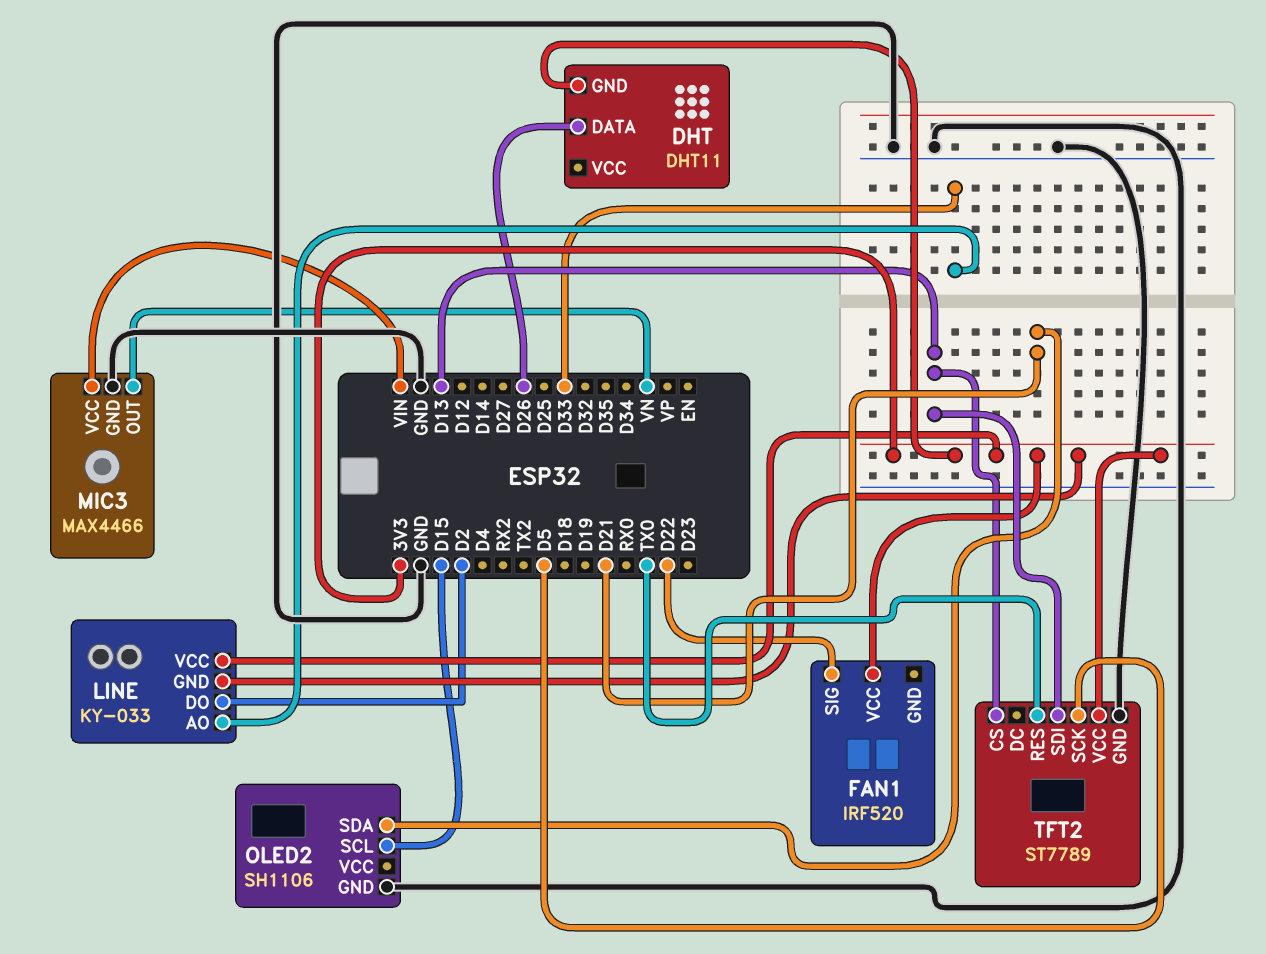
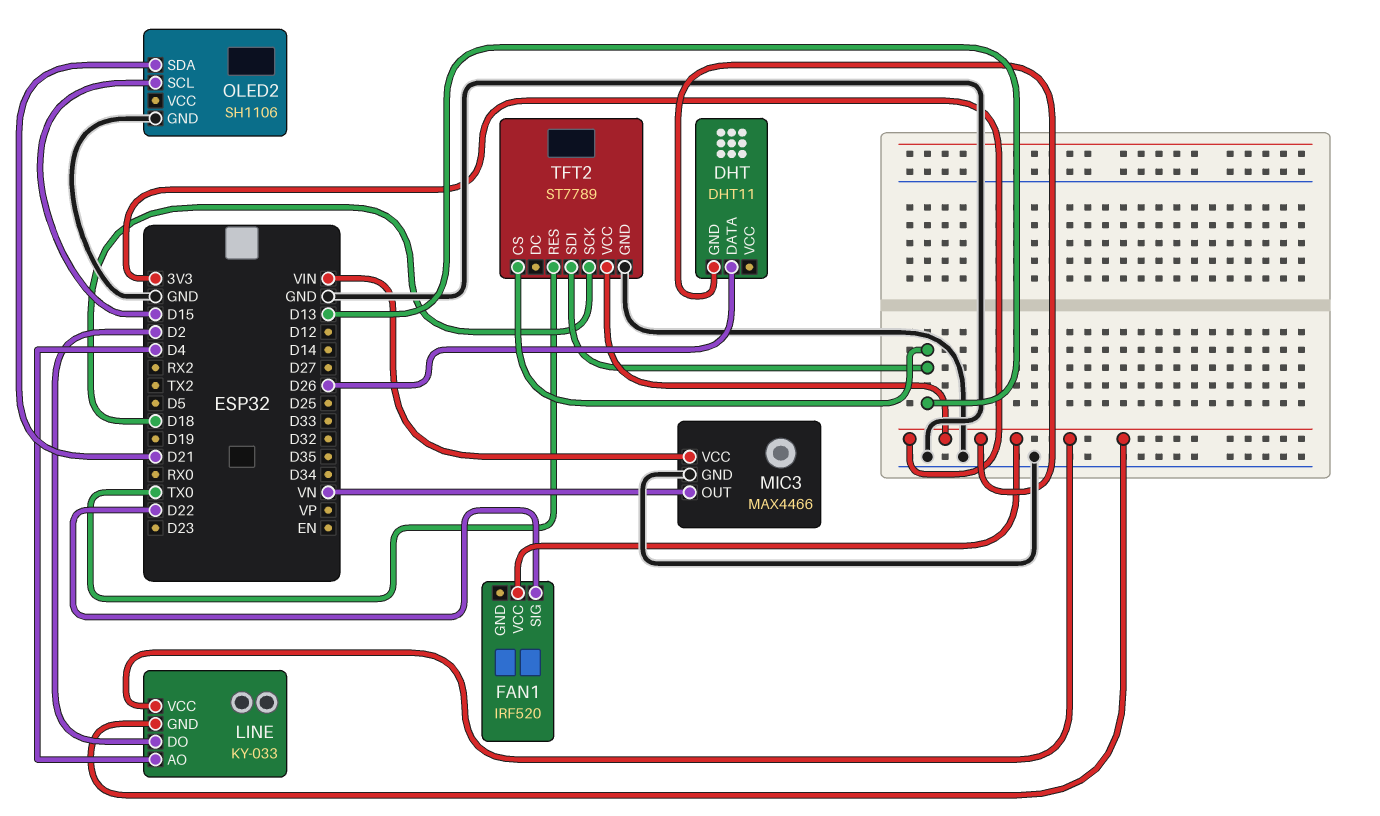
LINE pin AO: D33 -> D4
TFT2 pin SCK: D5 -> D18

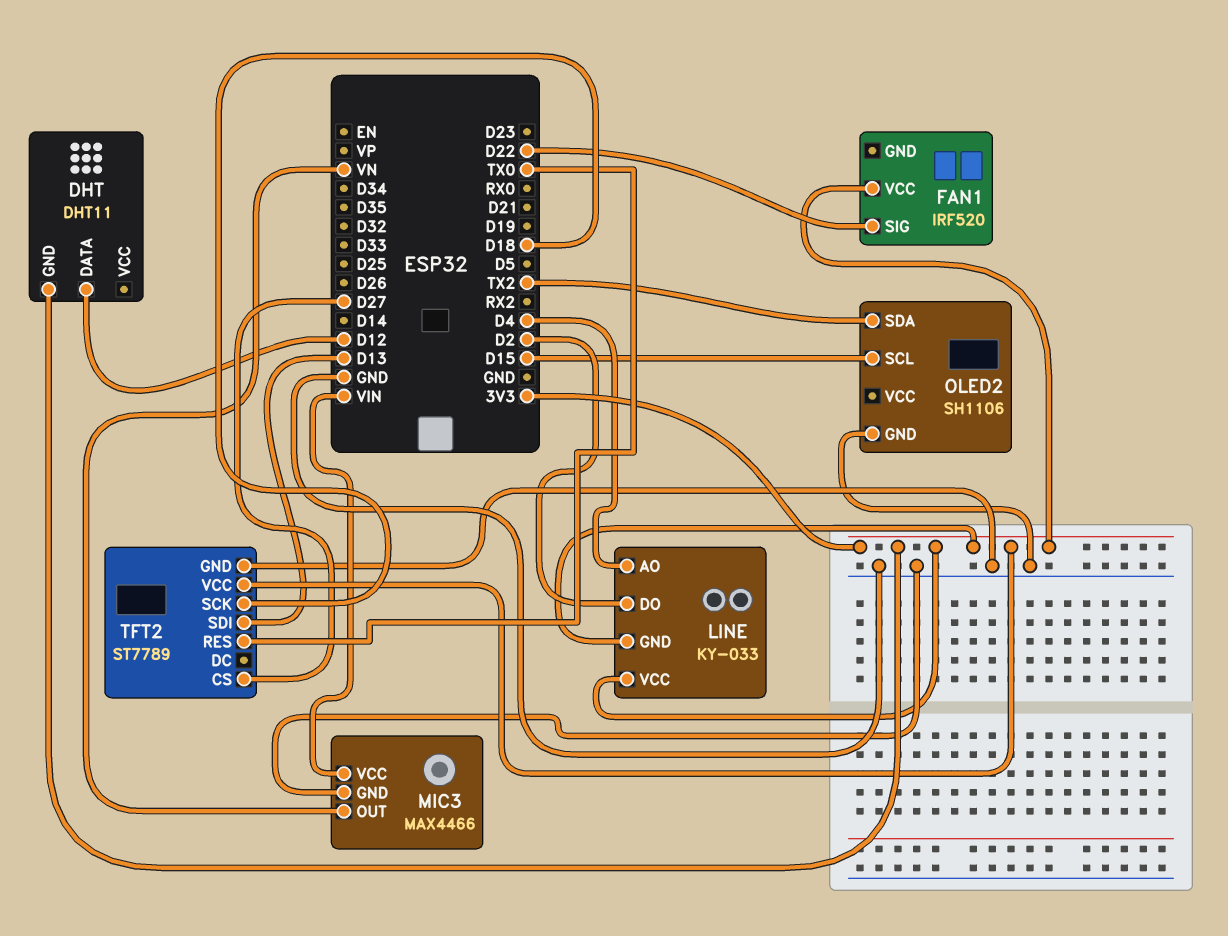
DHT pin DATA: D26 -> D12
OLED2 pin SDA: D21 -> TX2
TFT2 pin CS: D13 -> D27

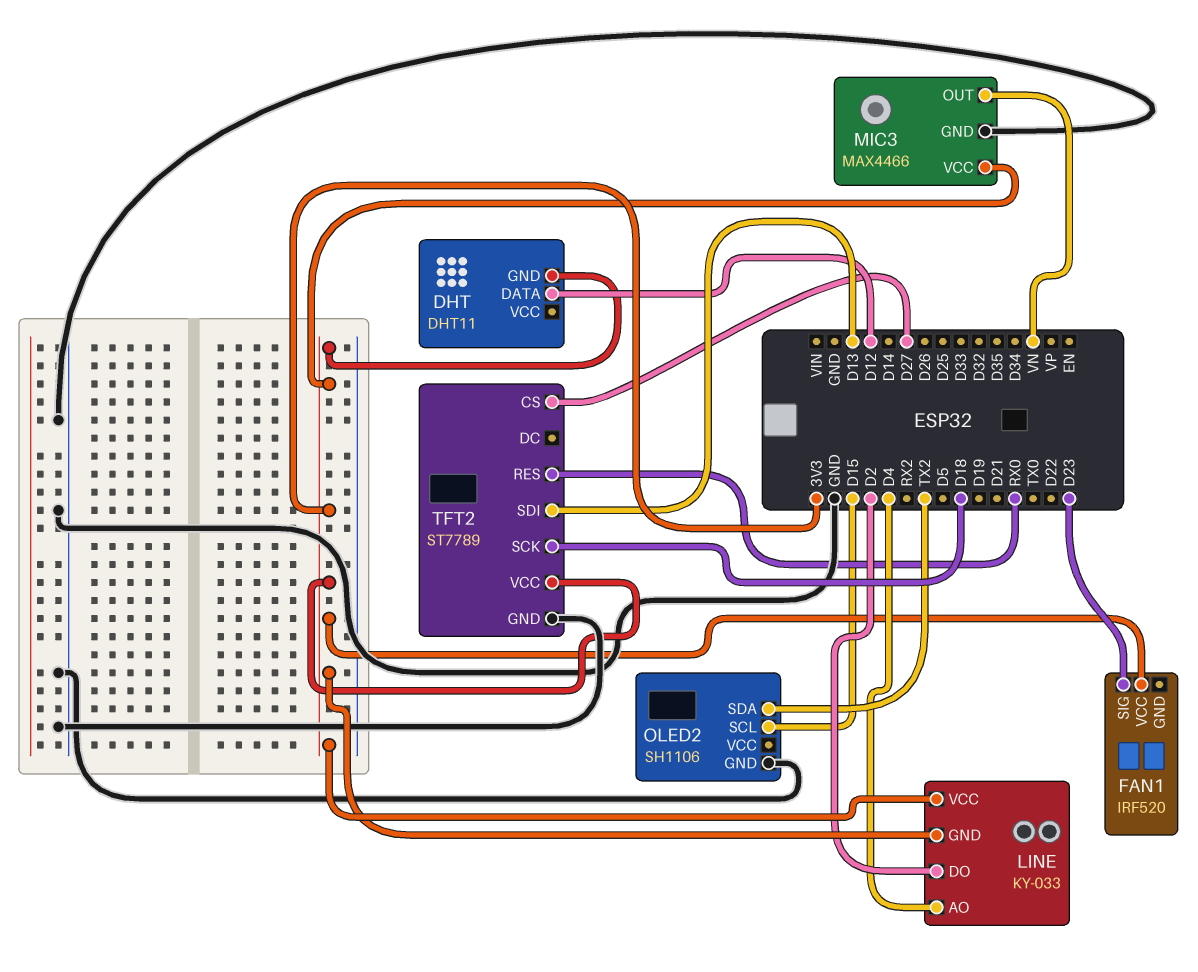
FAN1 pin SIG: D22 -> D23
MIC3 pin VCC: VIN -> 3V3
TFT2 pin RES: TX0 -> RX0

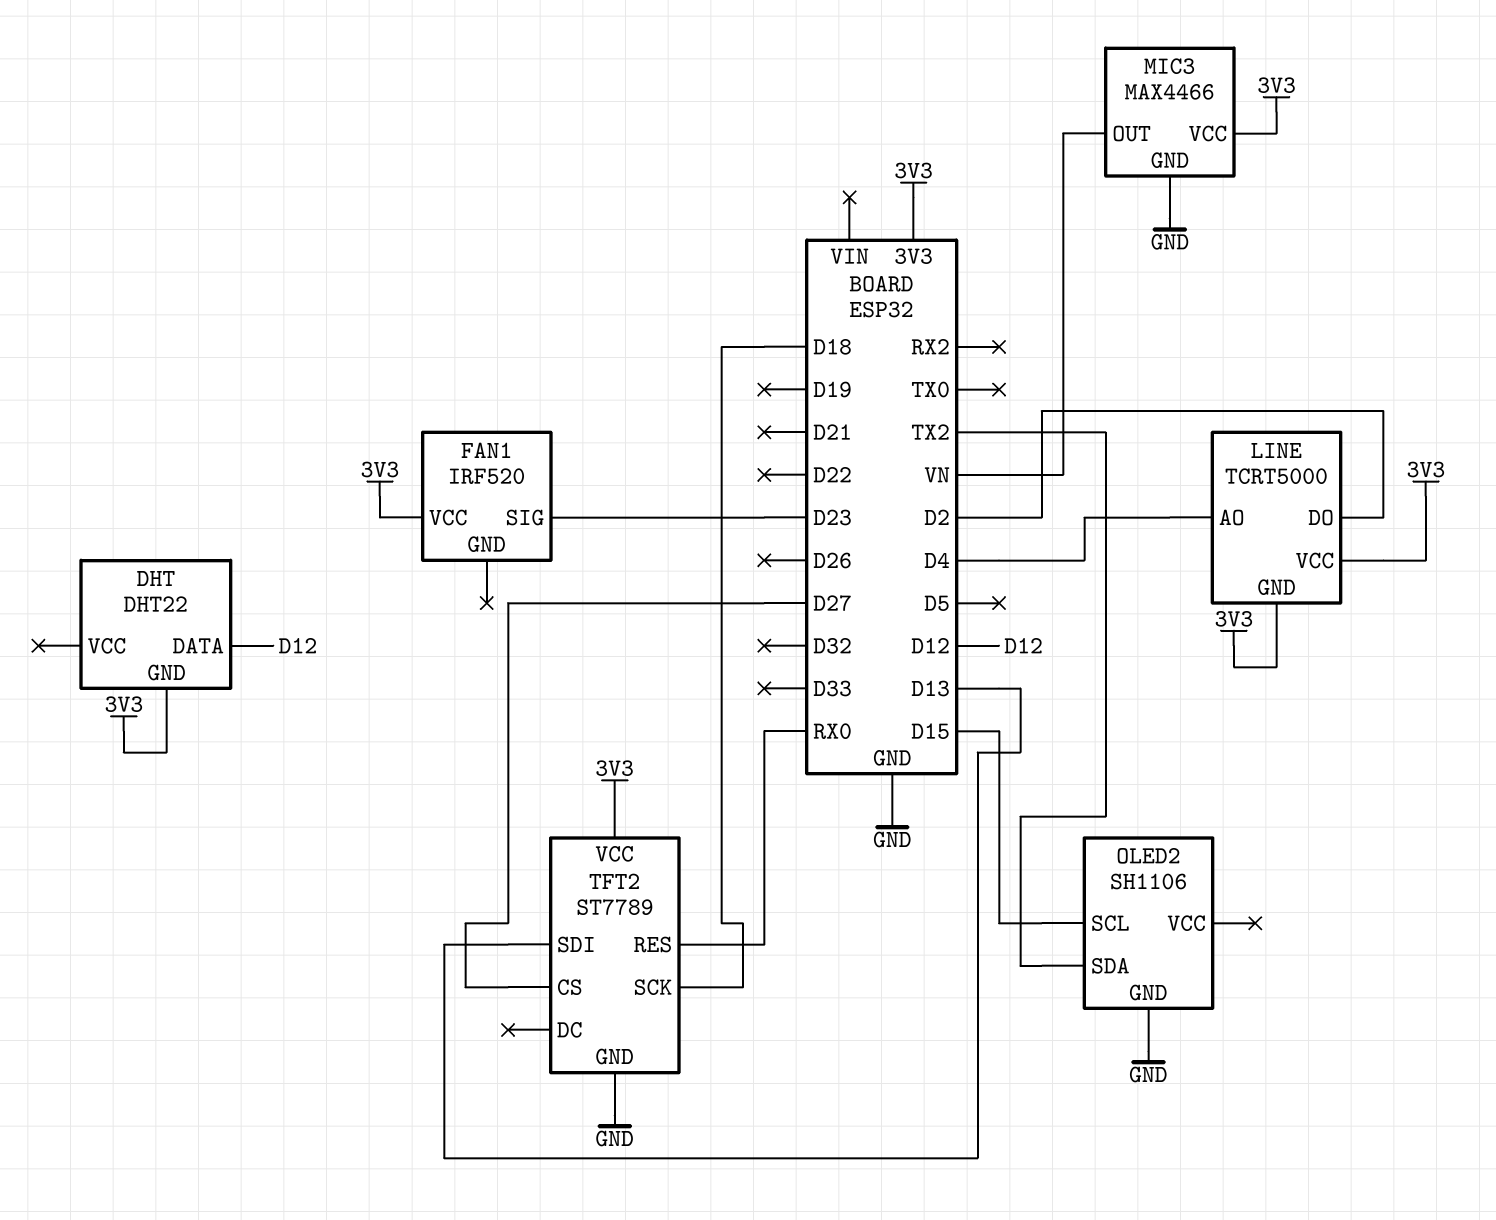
DHT: DHT11 -> DHT22
LINE: KY-033 -> TCRT5000

